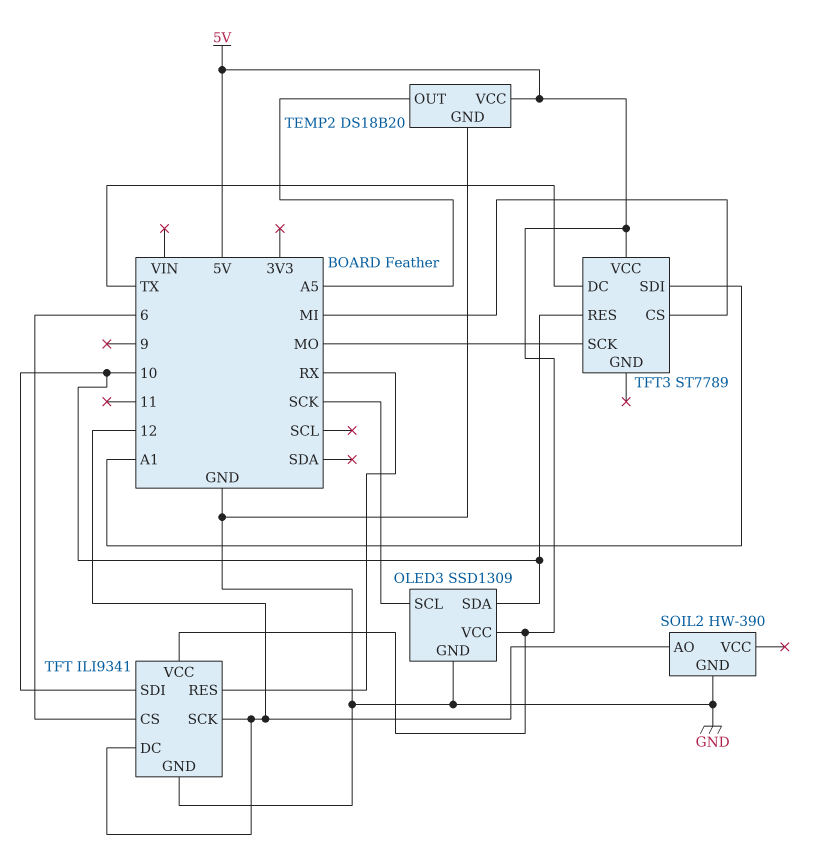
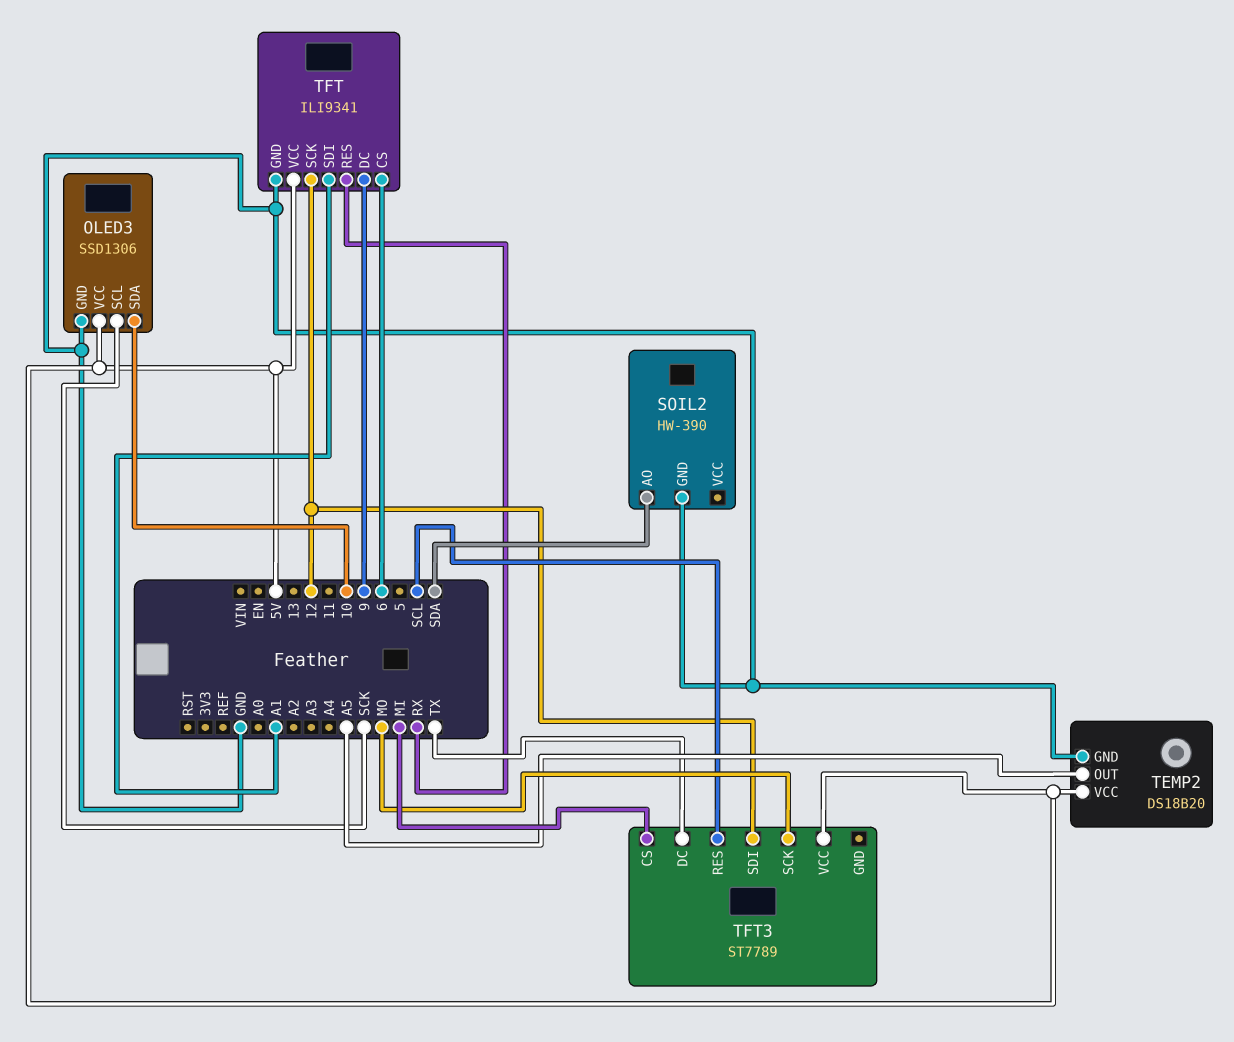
OLED3: SSD1309 -> SSD1306
SOIL2 pin AO: 12 -> SDA
TFT pin DC: 12 -> 9
TFT pin SDI: 10 -> A1
TFT3 pin RES: 10 -> SCL
TFT3 pin SDI: A1 -> 12

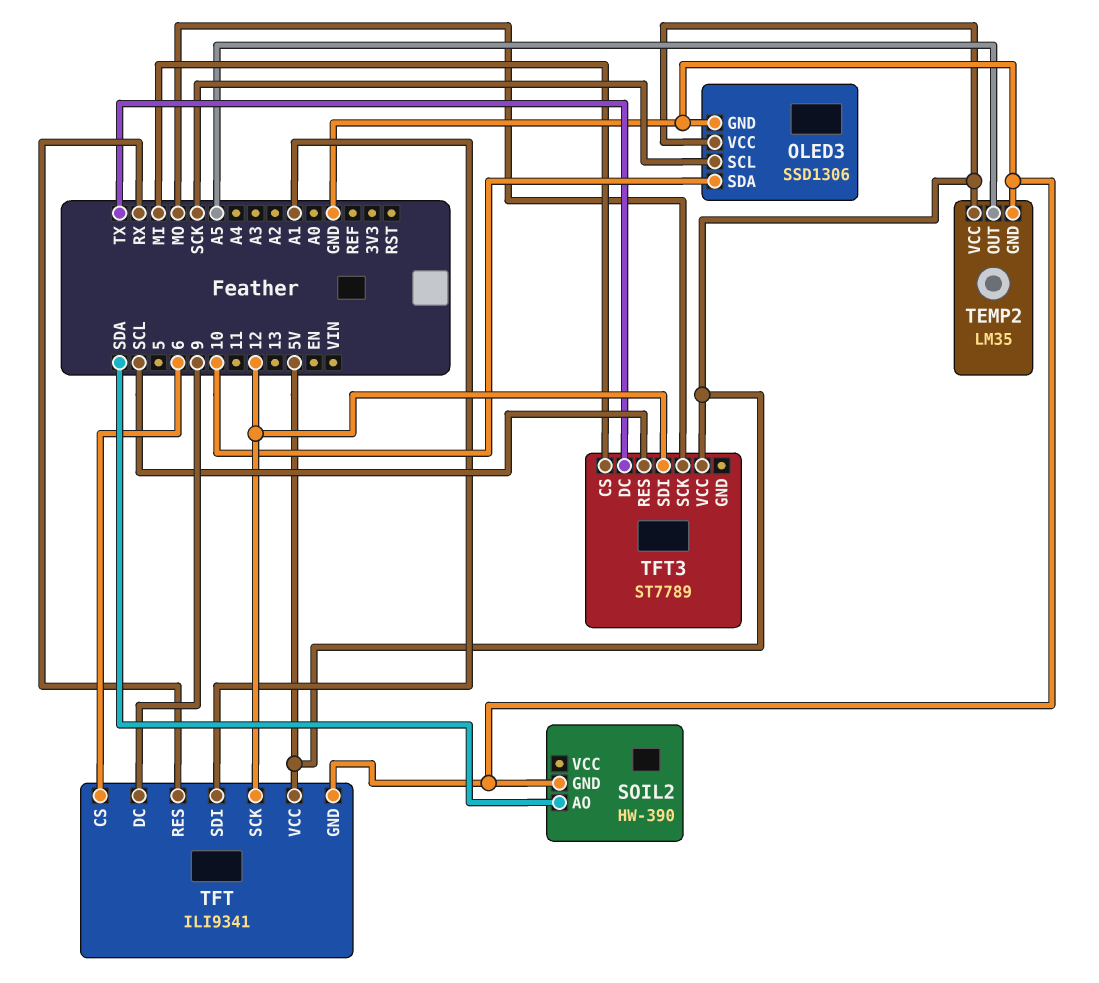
TEMP2: DS18B20 -> LM35

